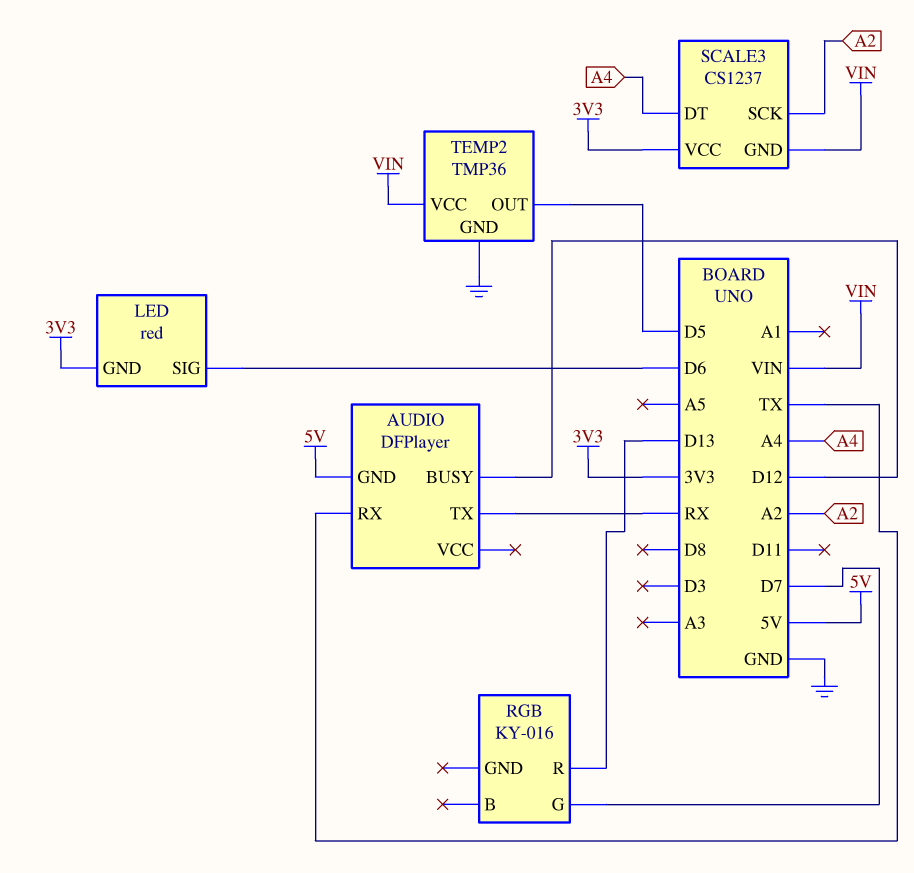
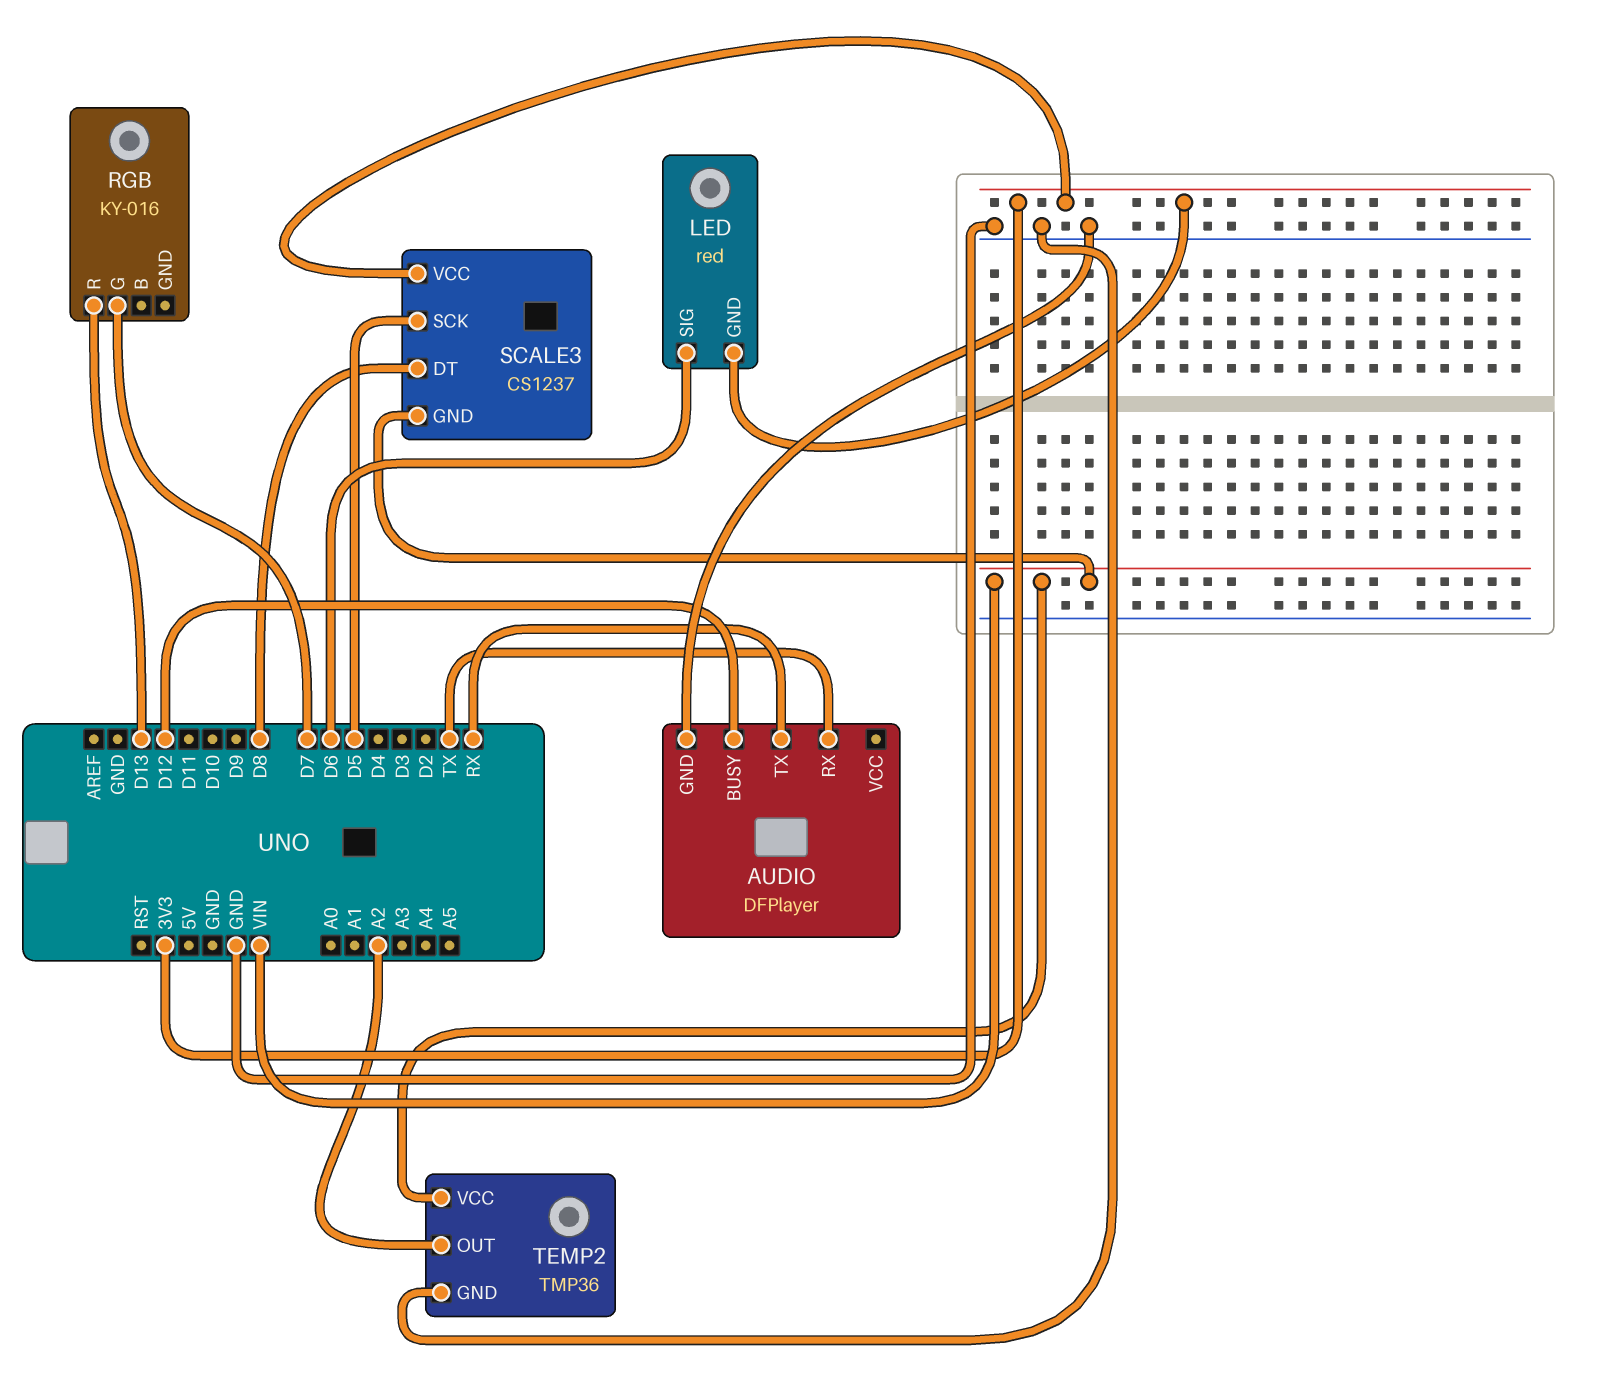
AUDIO pin GND: 5V -> GND
SCALE3 pin DT: A4 -> D8
SCALE3 pin SCK: A2 -> D5
TEMP2 pin OUT: D5 -> A2

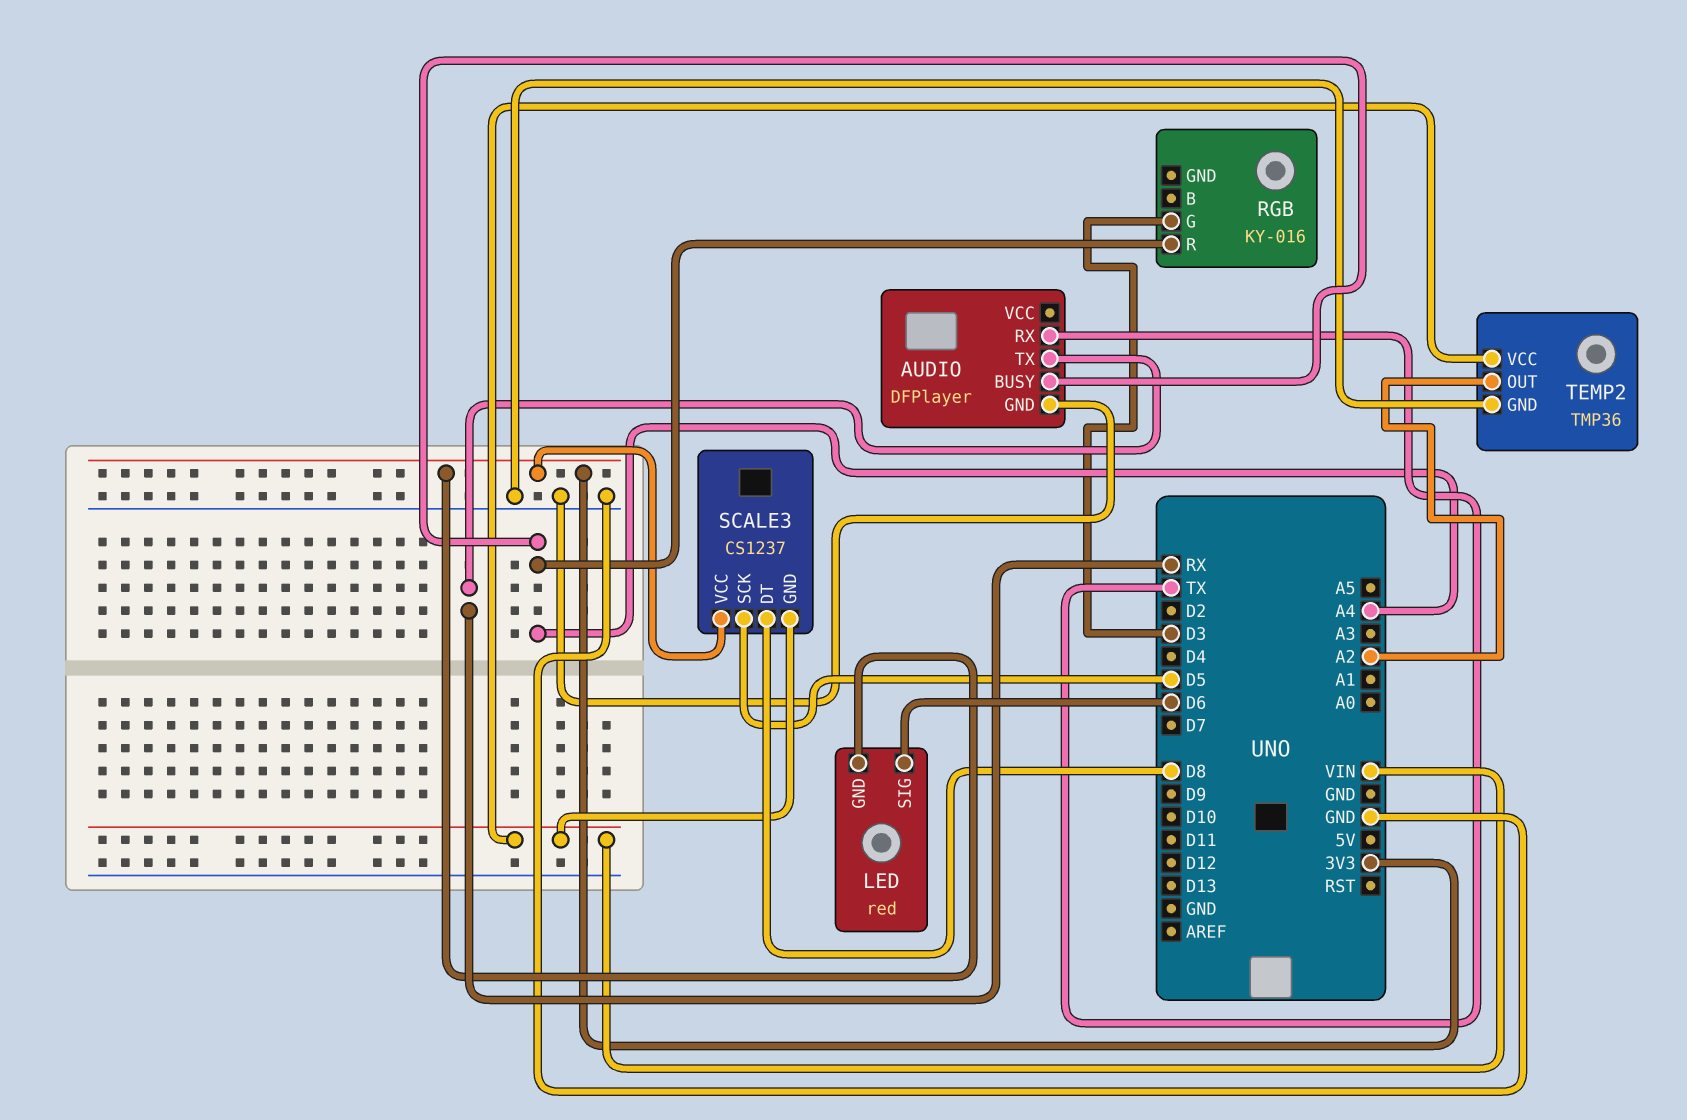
AUDIO pin BUSY: D12 -> A4
RGB pin G: D7 -> D3
RGB pin R: D13 -> A4

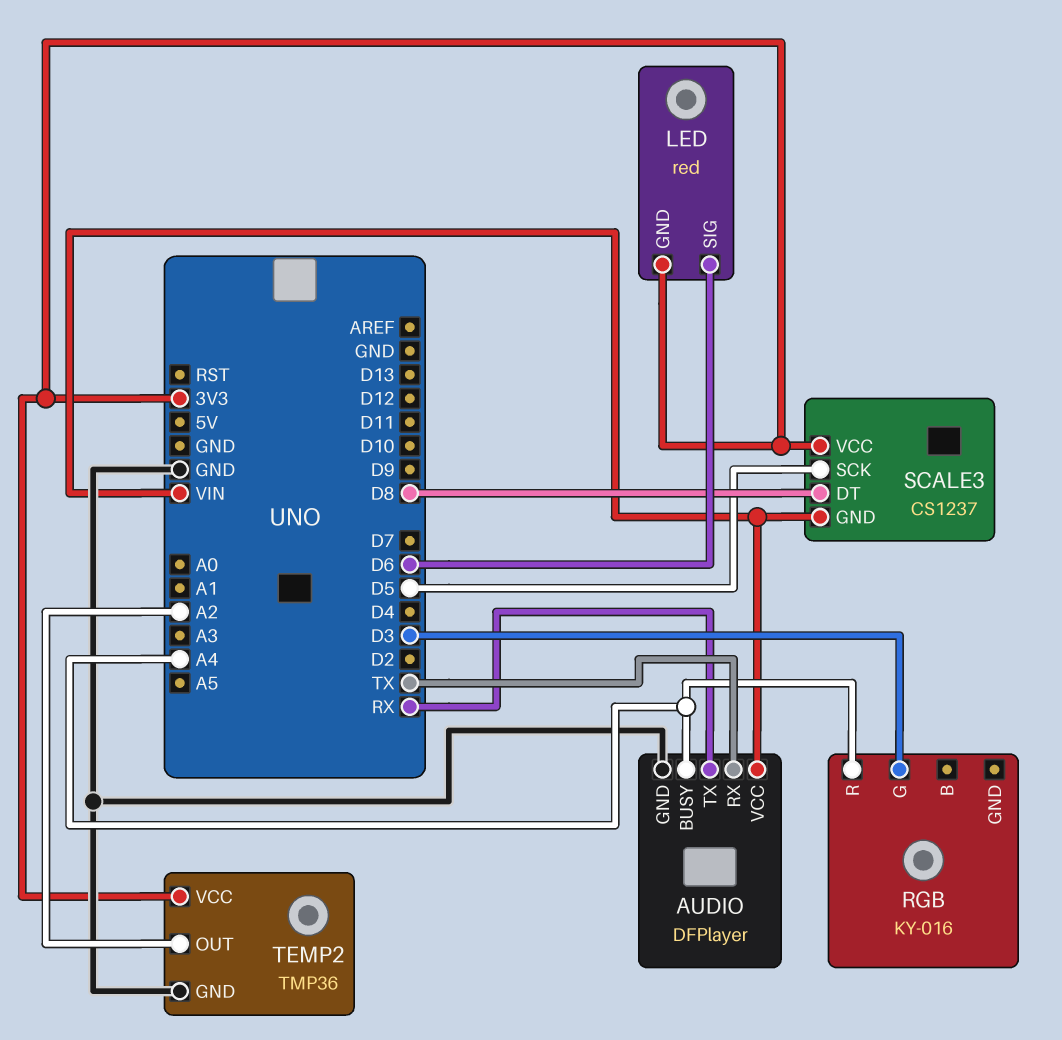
AUDIO pin VCC: none -> VIN
TEMP2 pin VCC: VIN -> 3V3

